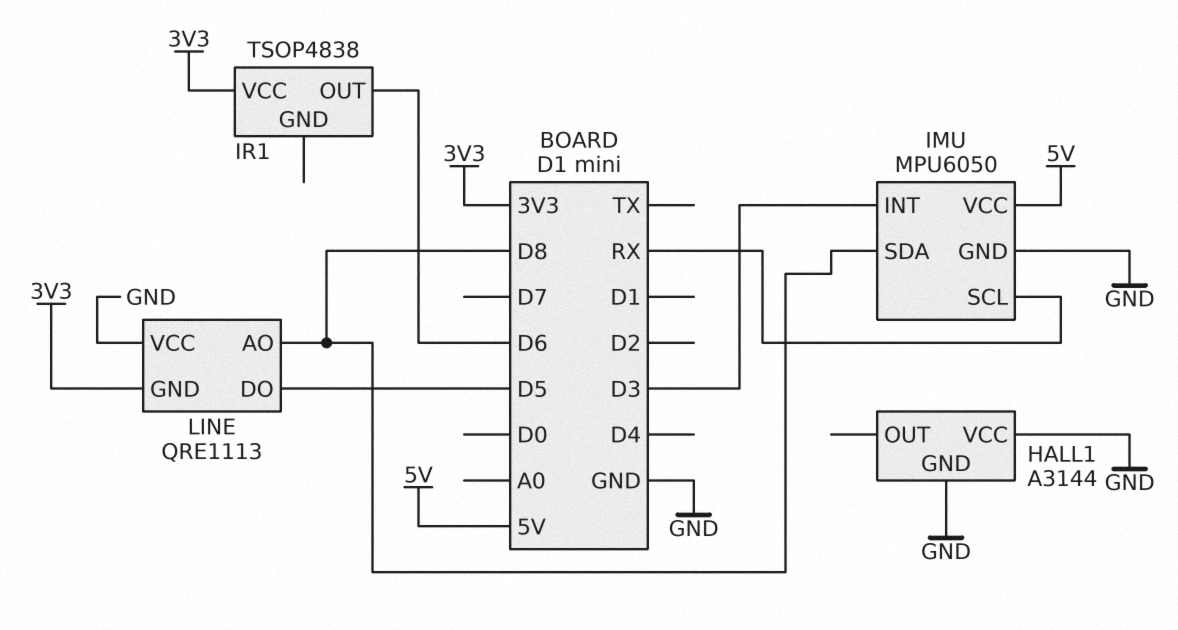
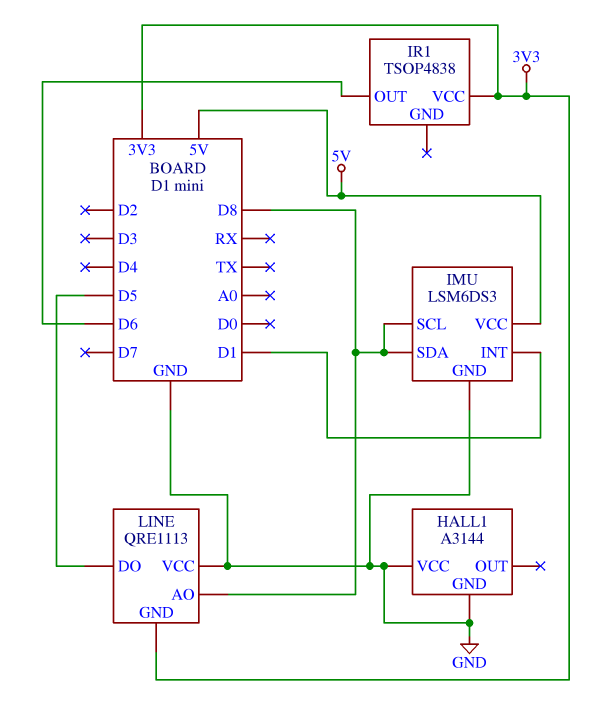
IMU: MPU6050 -> LSM6DS3
IMU pin INT: D3 -> D1
IMU pin SCL: RX -> D8

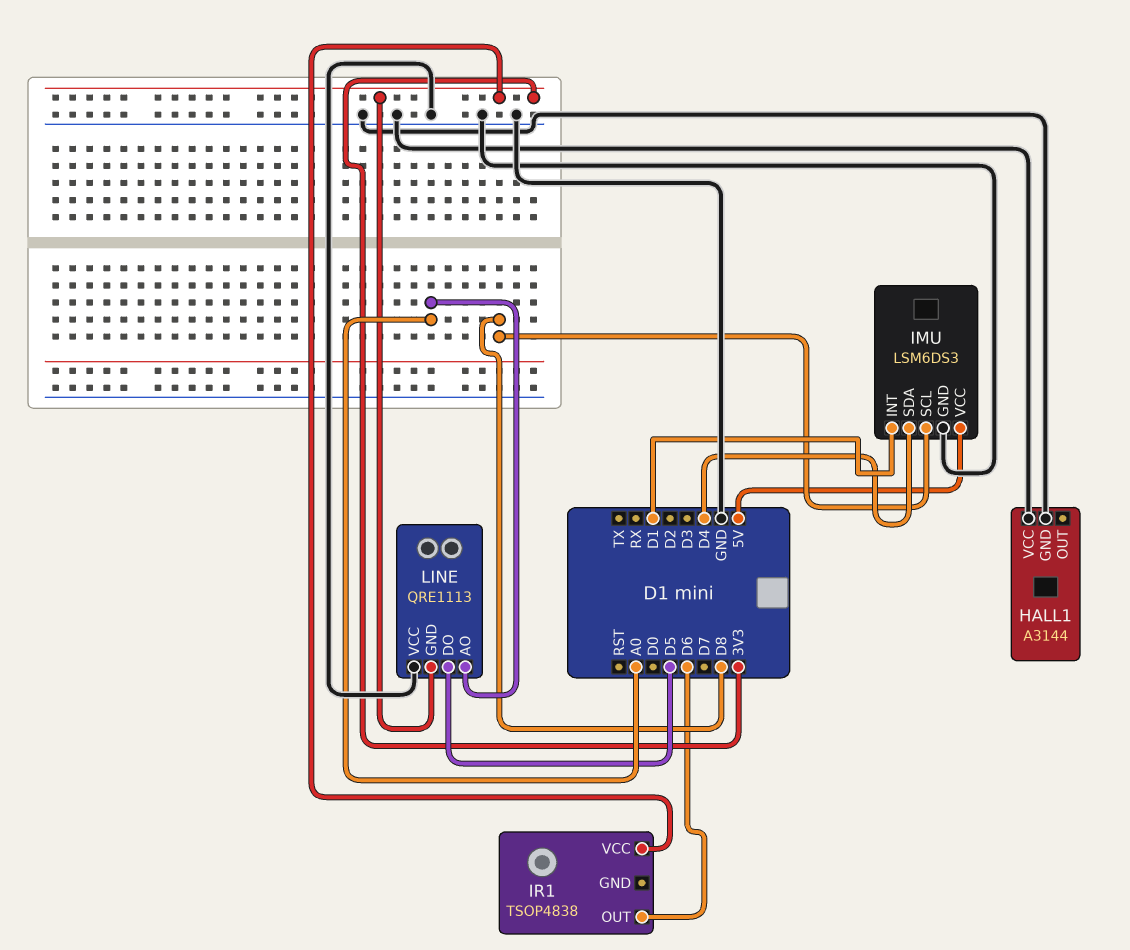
IMU pin SDA: D8 -> D4
LINE pin AO: D8 -> A0

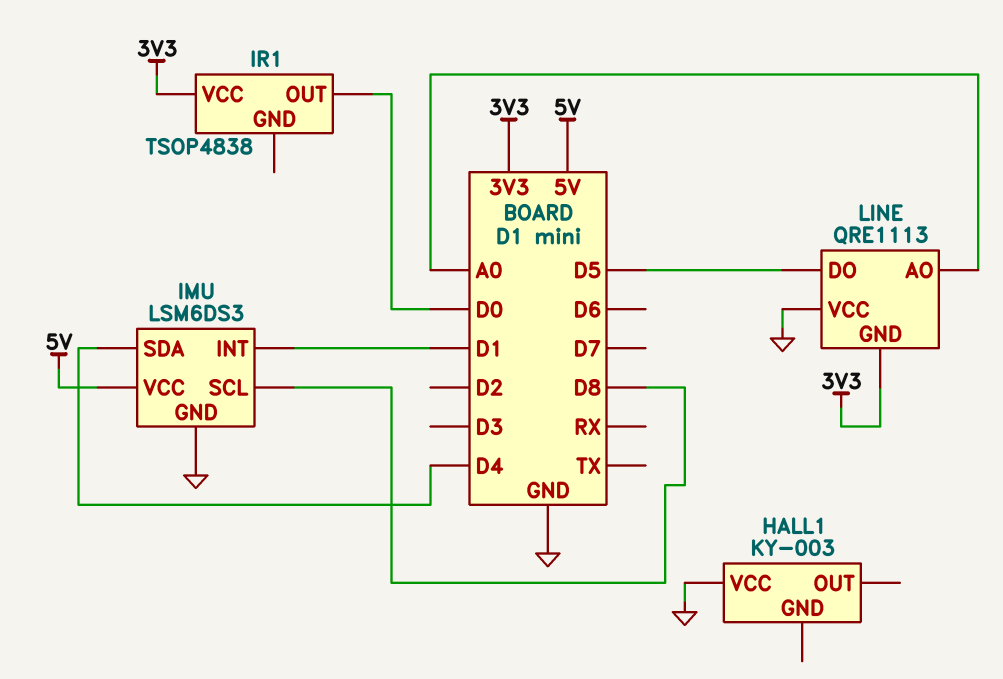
HALL1: A3144 -> KY-003
HALL1 pin GND: GND -> none
IR1 pin OUT: D6 -> D0

